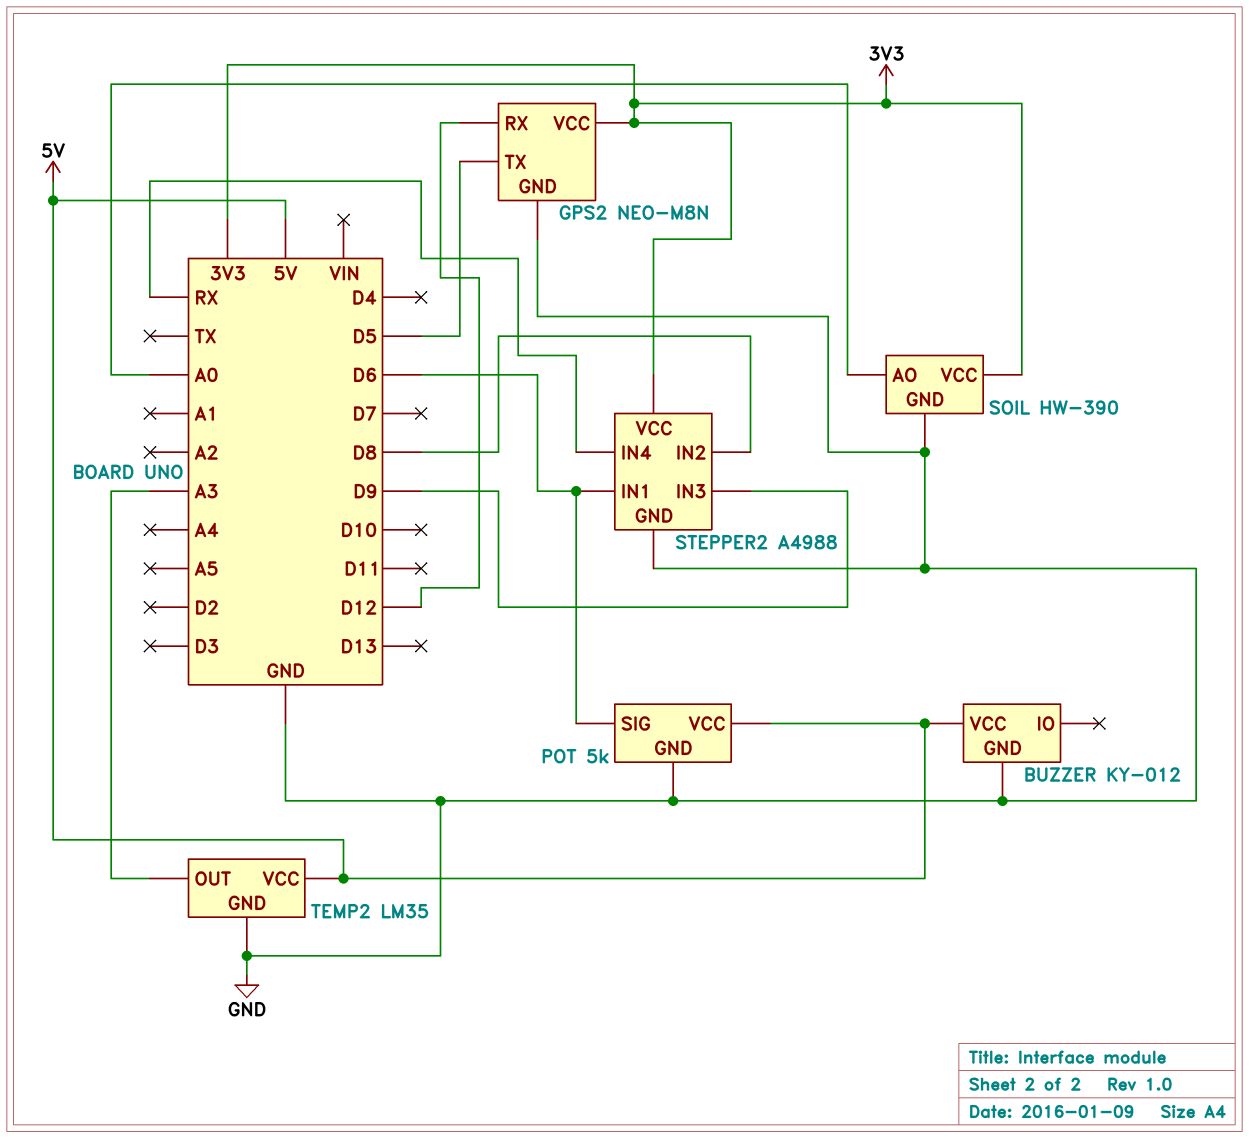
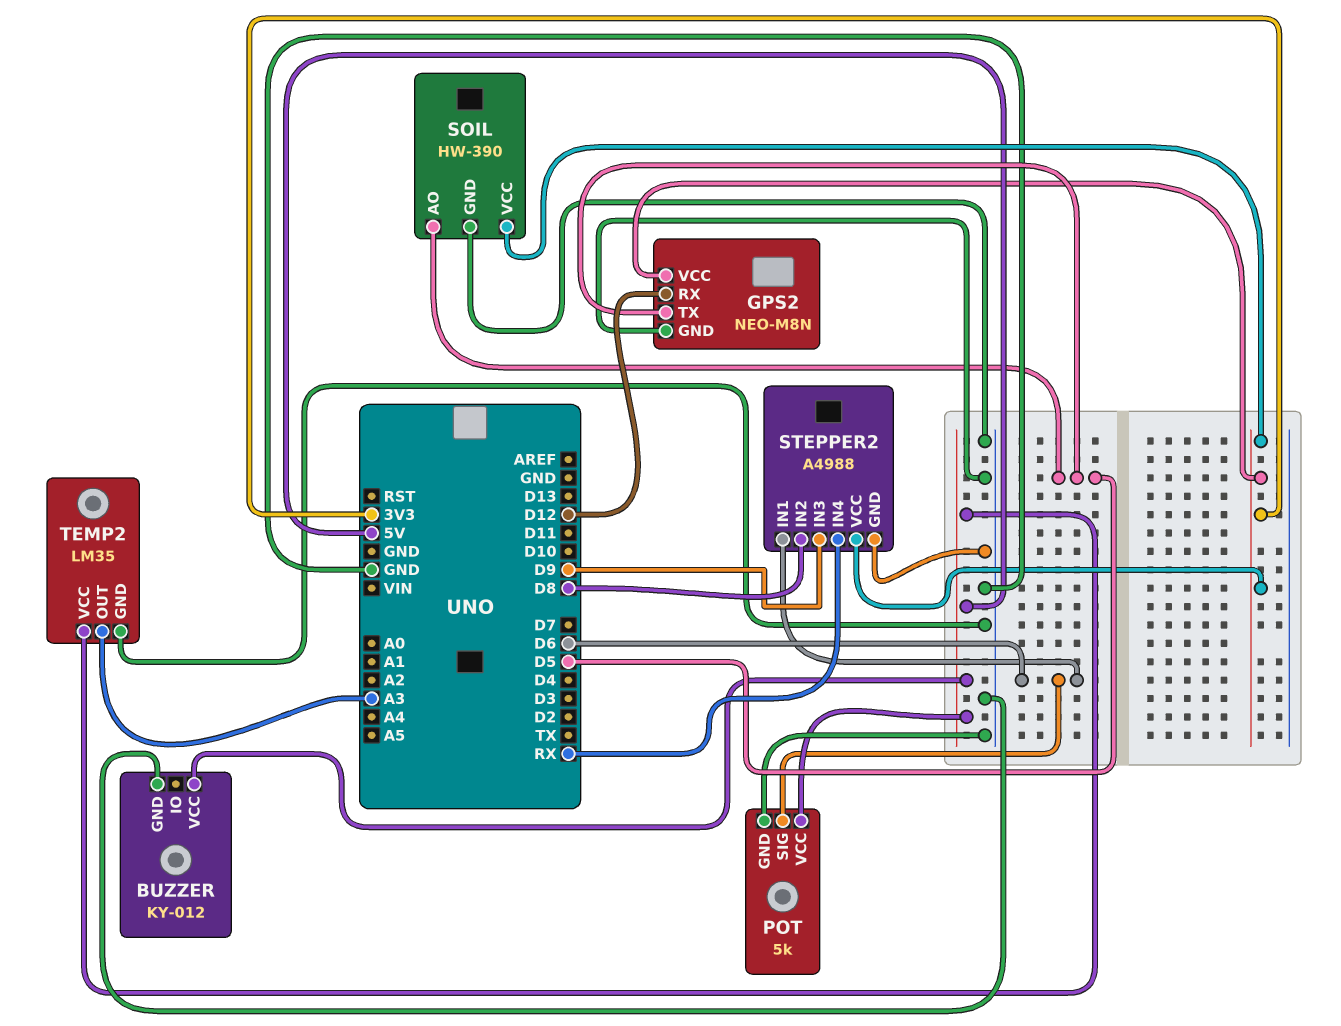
SOIL pin AO: A0 -> D5

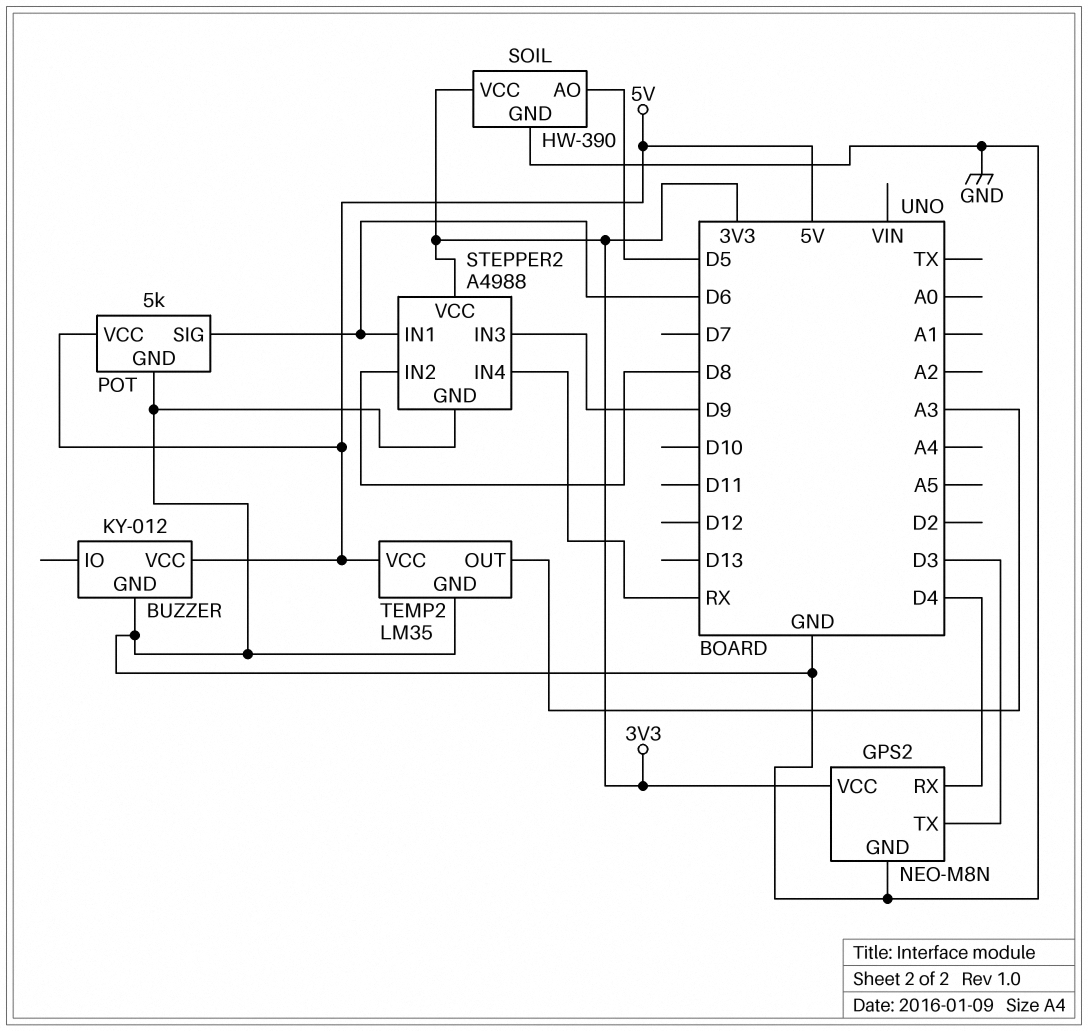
GPS2 pin RX: D12 -> D4
GPS2 pin TX: D5 -> D3

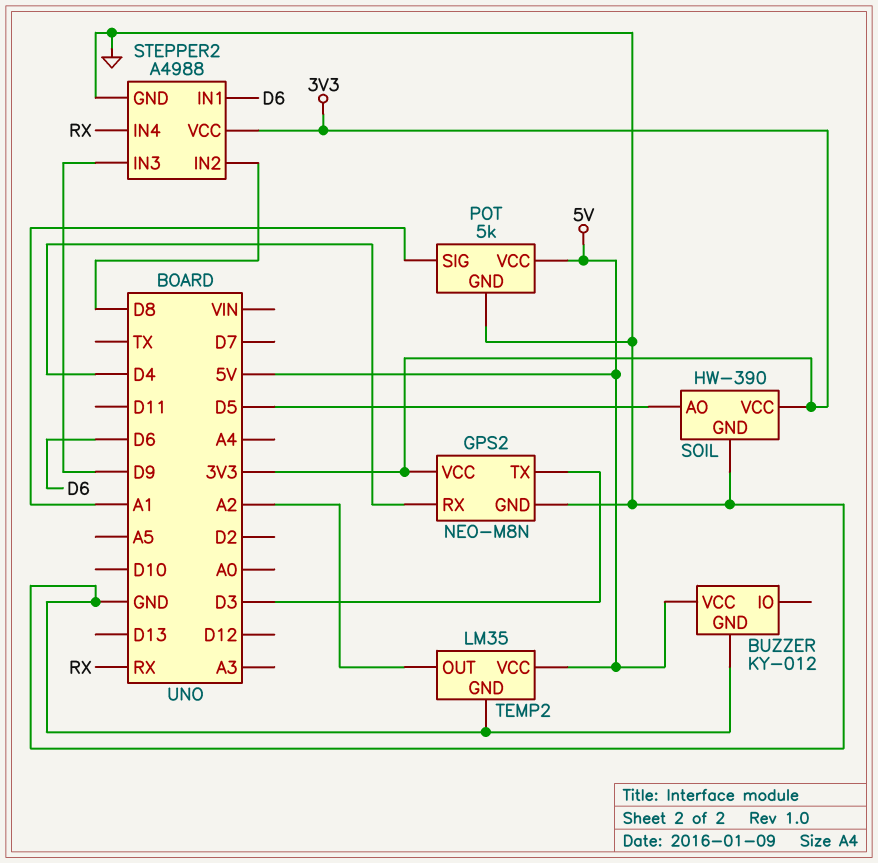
POT pin SIG: D6 -> A1
TEMP2 pin OUT: A3 -> A2

